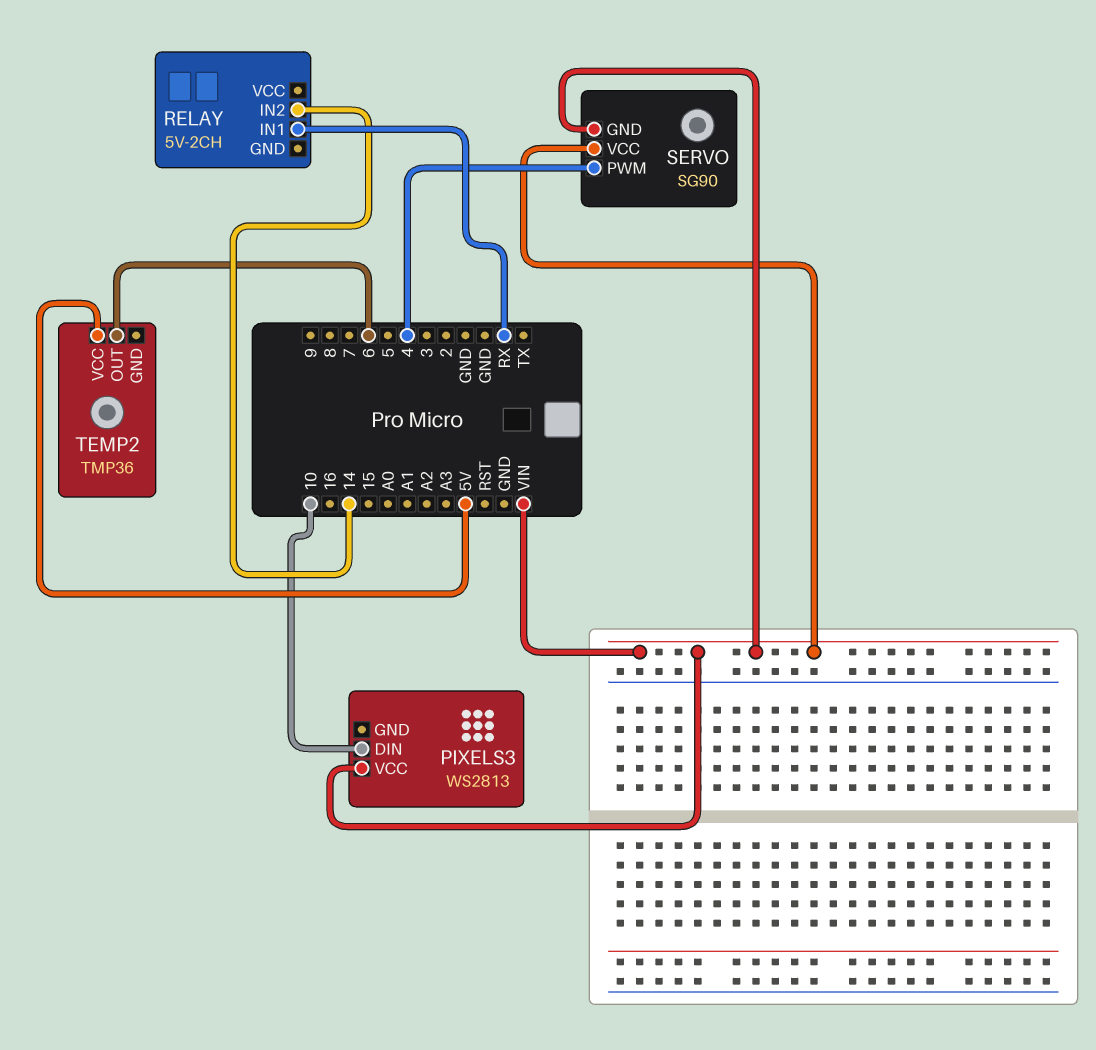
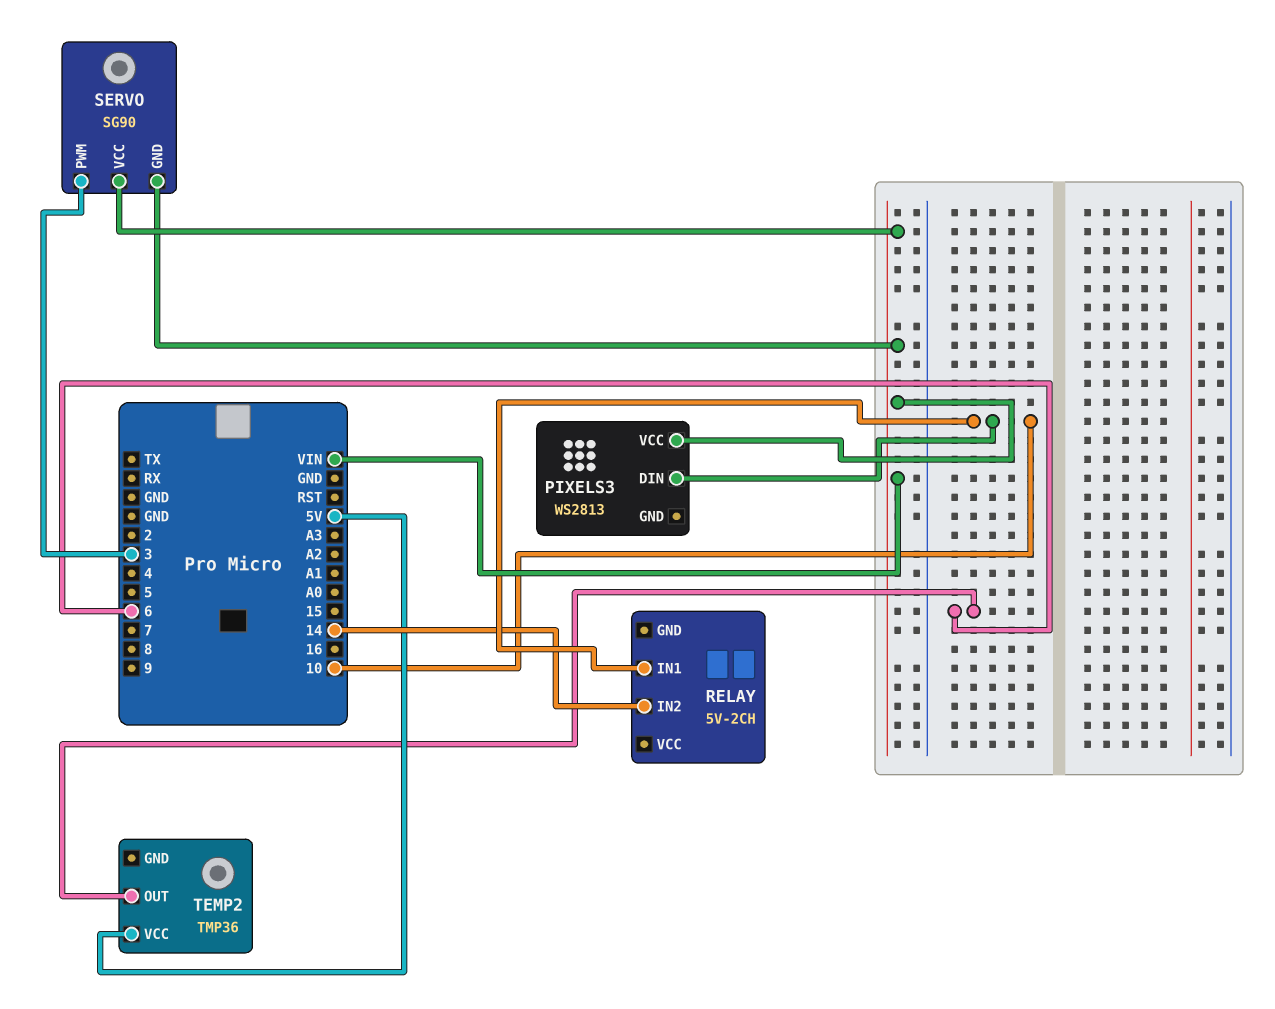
RELAY pin IN1: RX -> 10
SERVO pin PWM: 4 -> 3

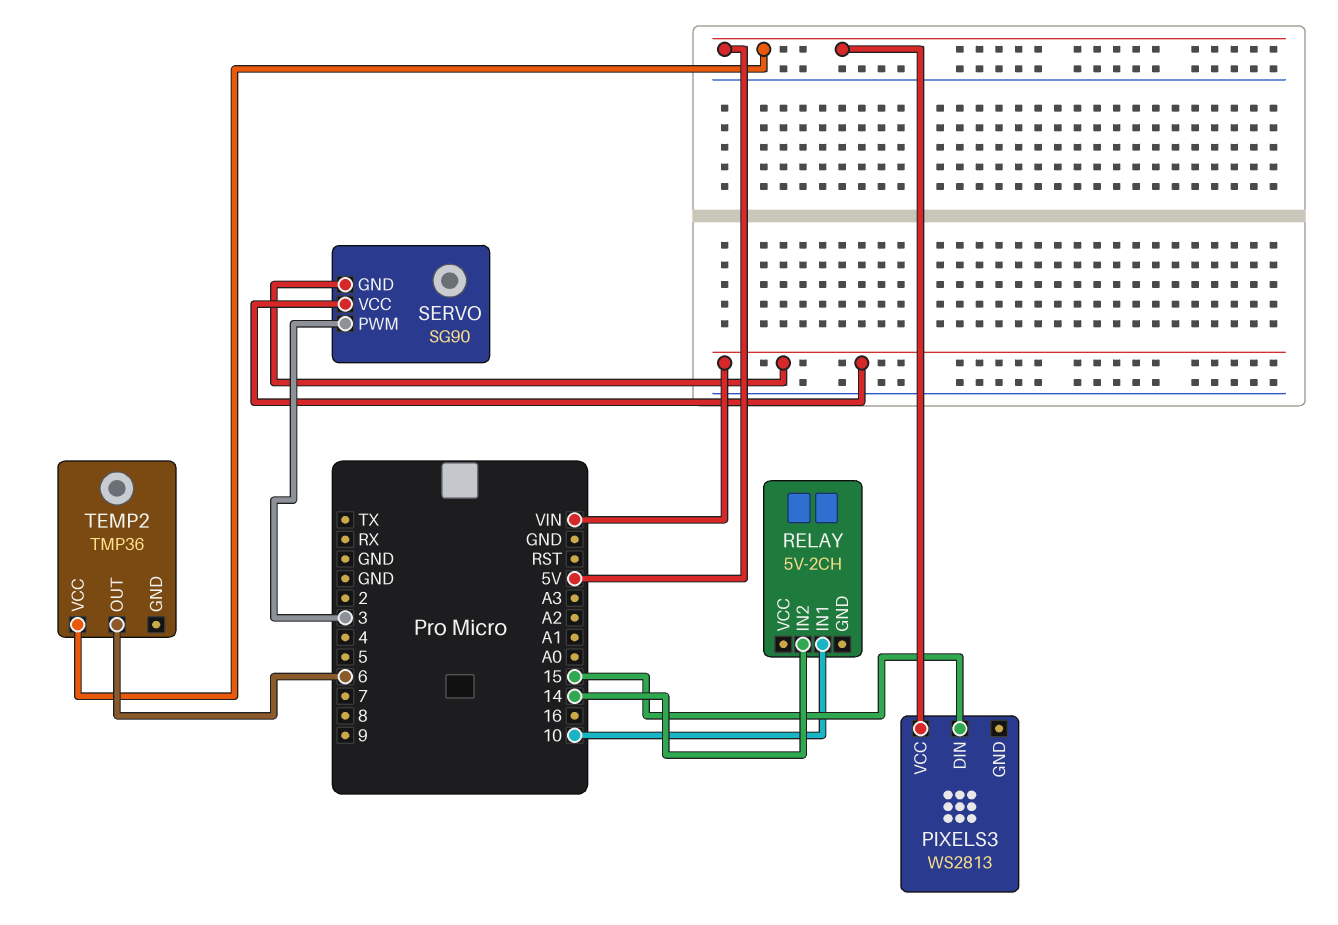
PIXELS3 pin DIN: 10 -> 15
PIXELS3 pin VCC: VIN -> 5V

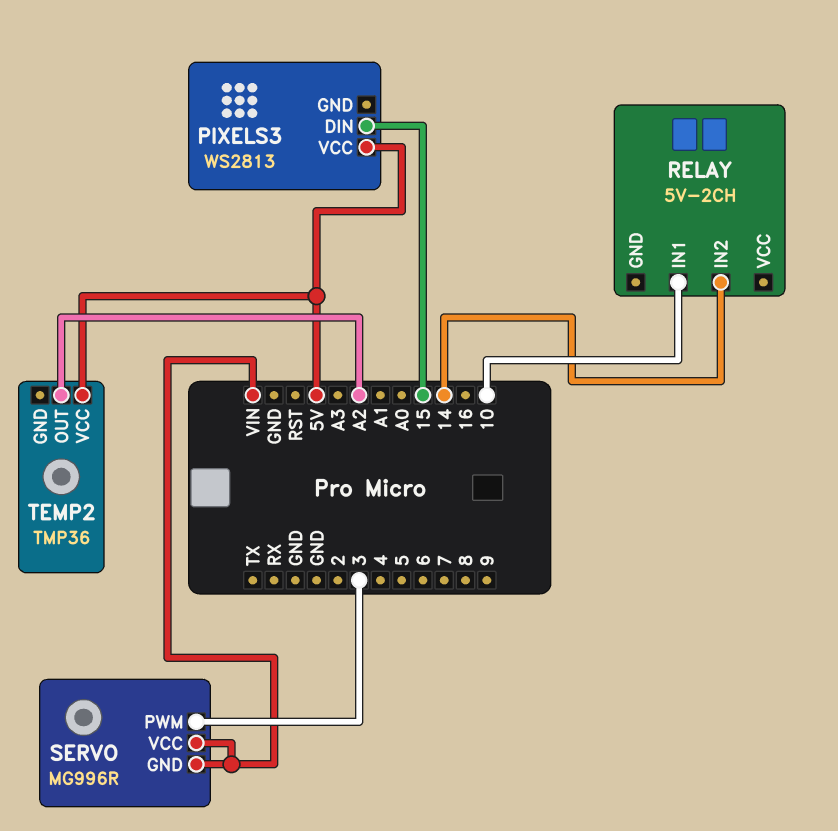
SERVO: SG90 -> MG996R
TEMP2 pin OUT: 6 -> A2

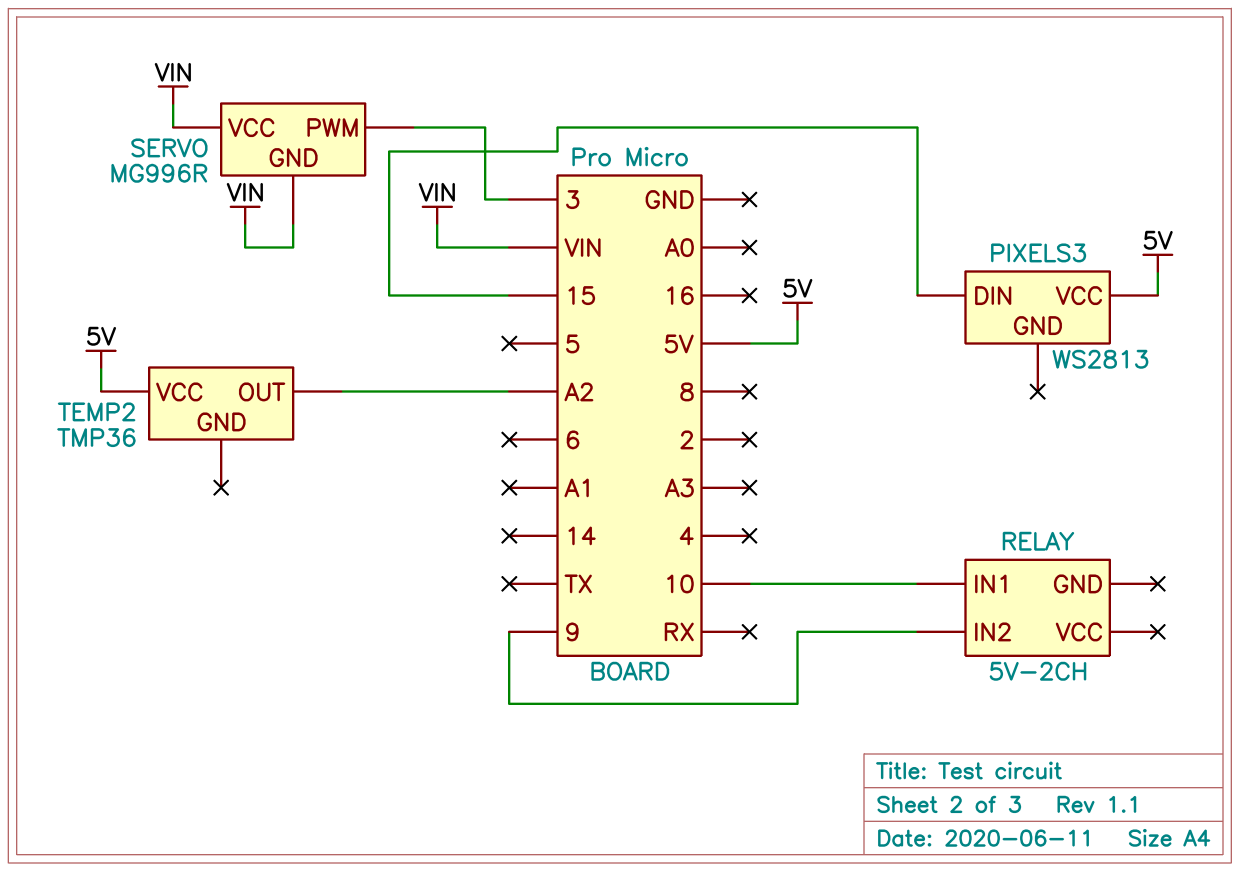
RELAY pin IN2: 14 -> 9

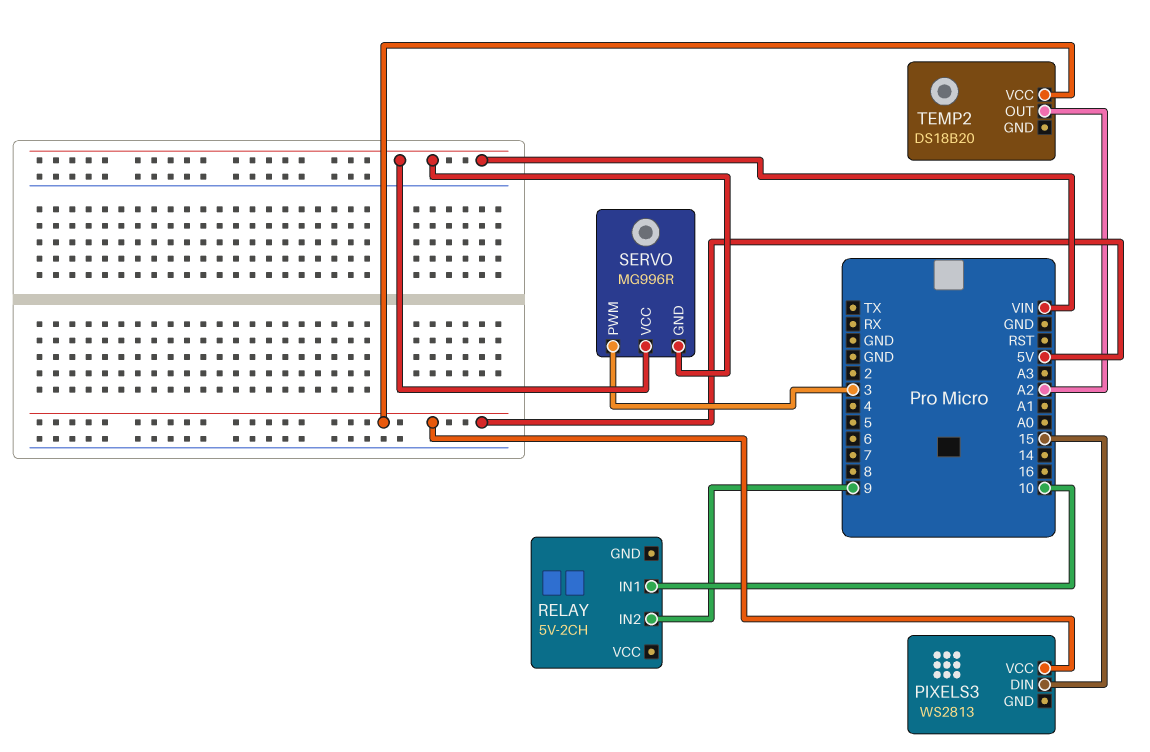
TEMP2: TMP36 -> DS18B20

